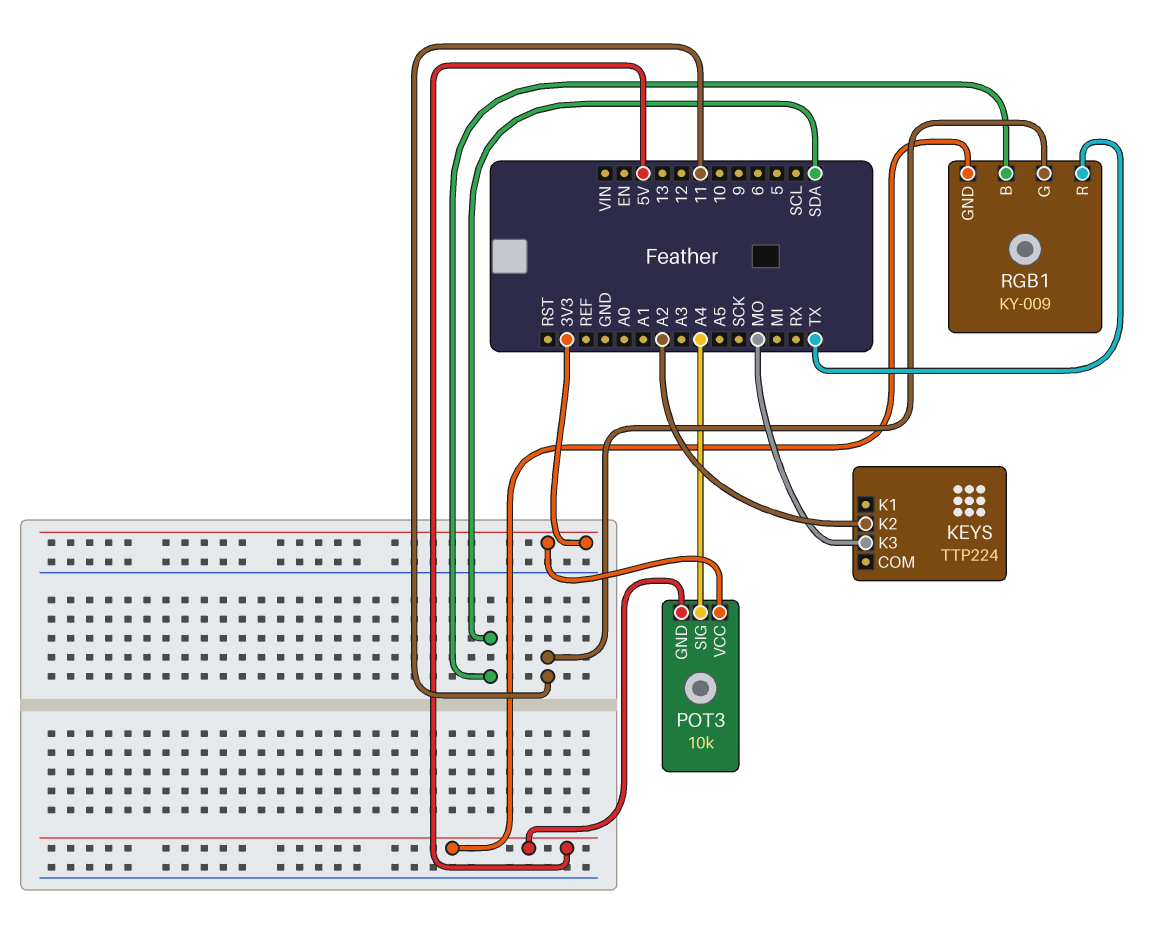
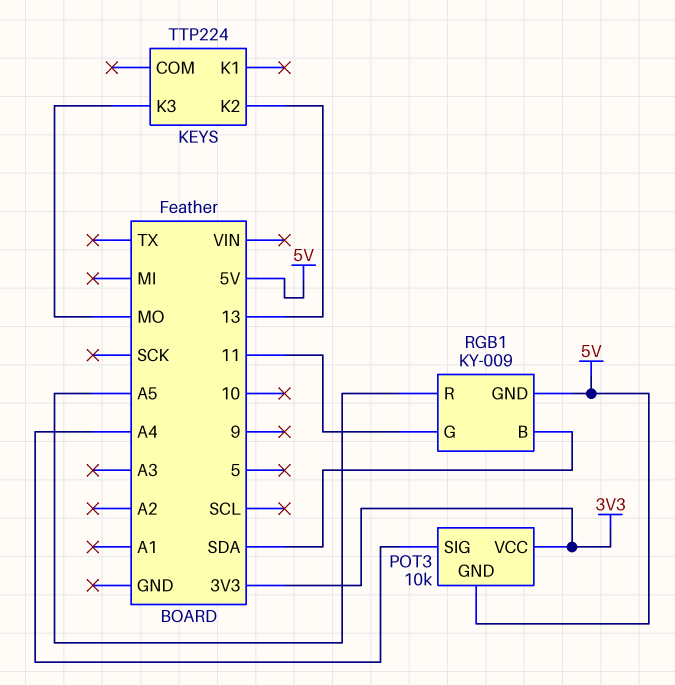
KEYS pin K2: A2 -> 13
RGB1 pin R: TX -> A5

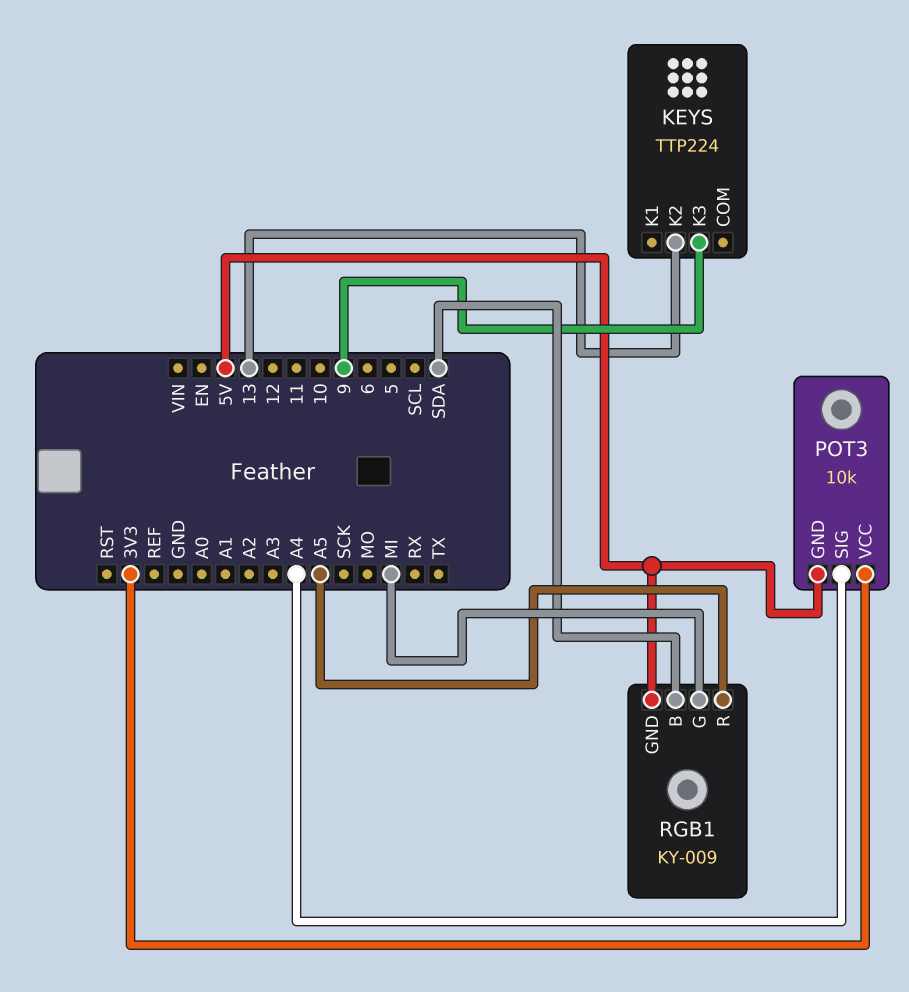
KEYS pin K3: MO -> 9
RGB1 pin G: 11 -> MI

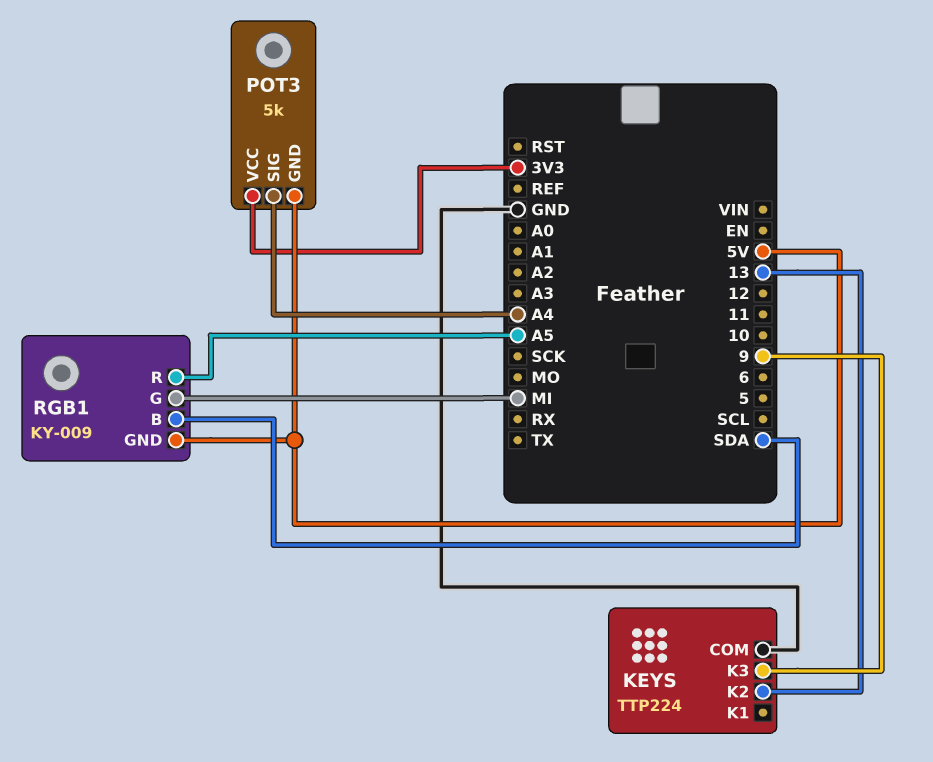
KEYS pin COM: none -> GND
POT3: 10k -> 5k

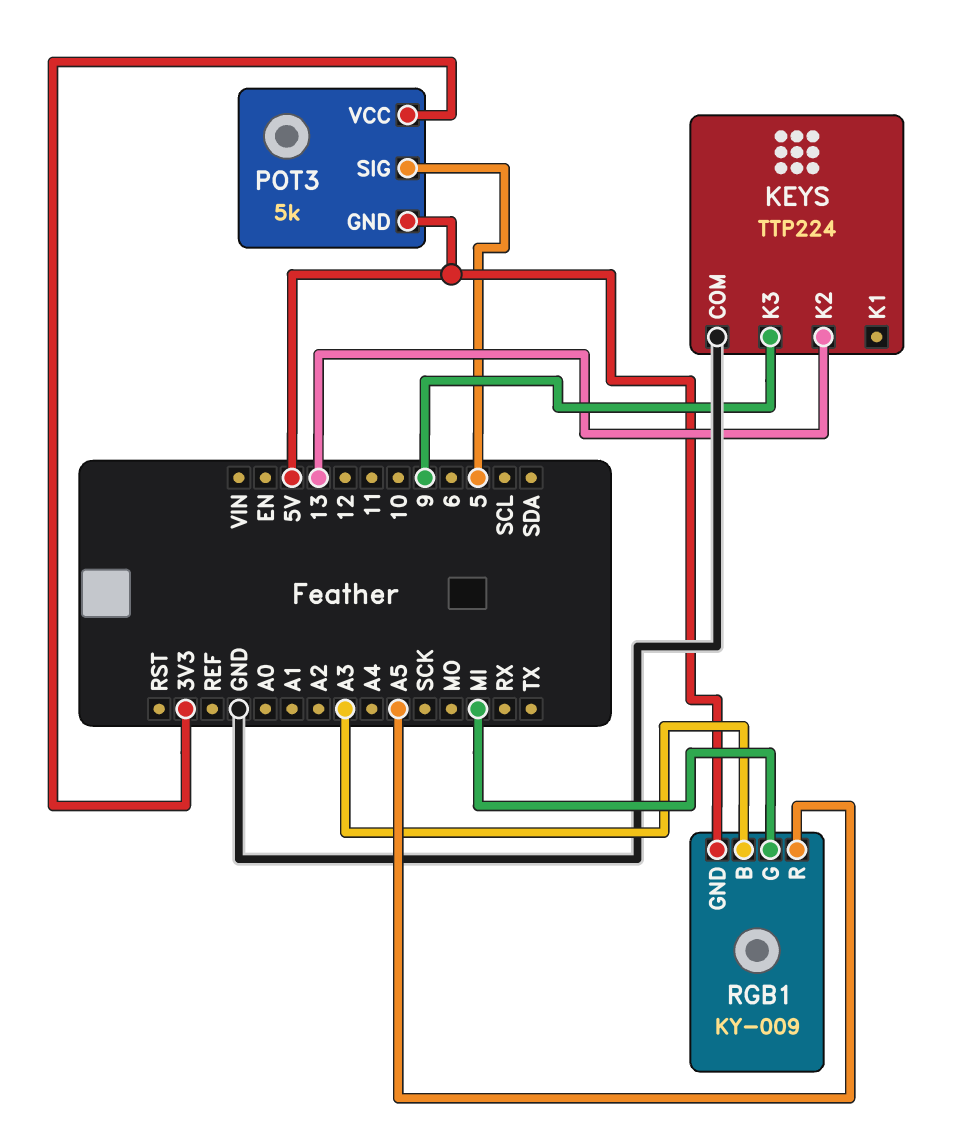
POT3 pin SIG: A4 -> 5
RGB1 pin B: SDA -> A3

